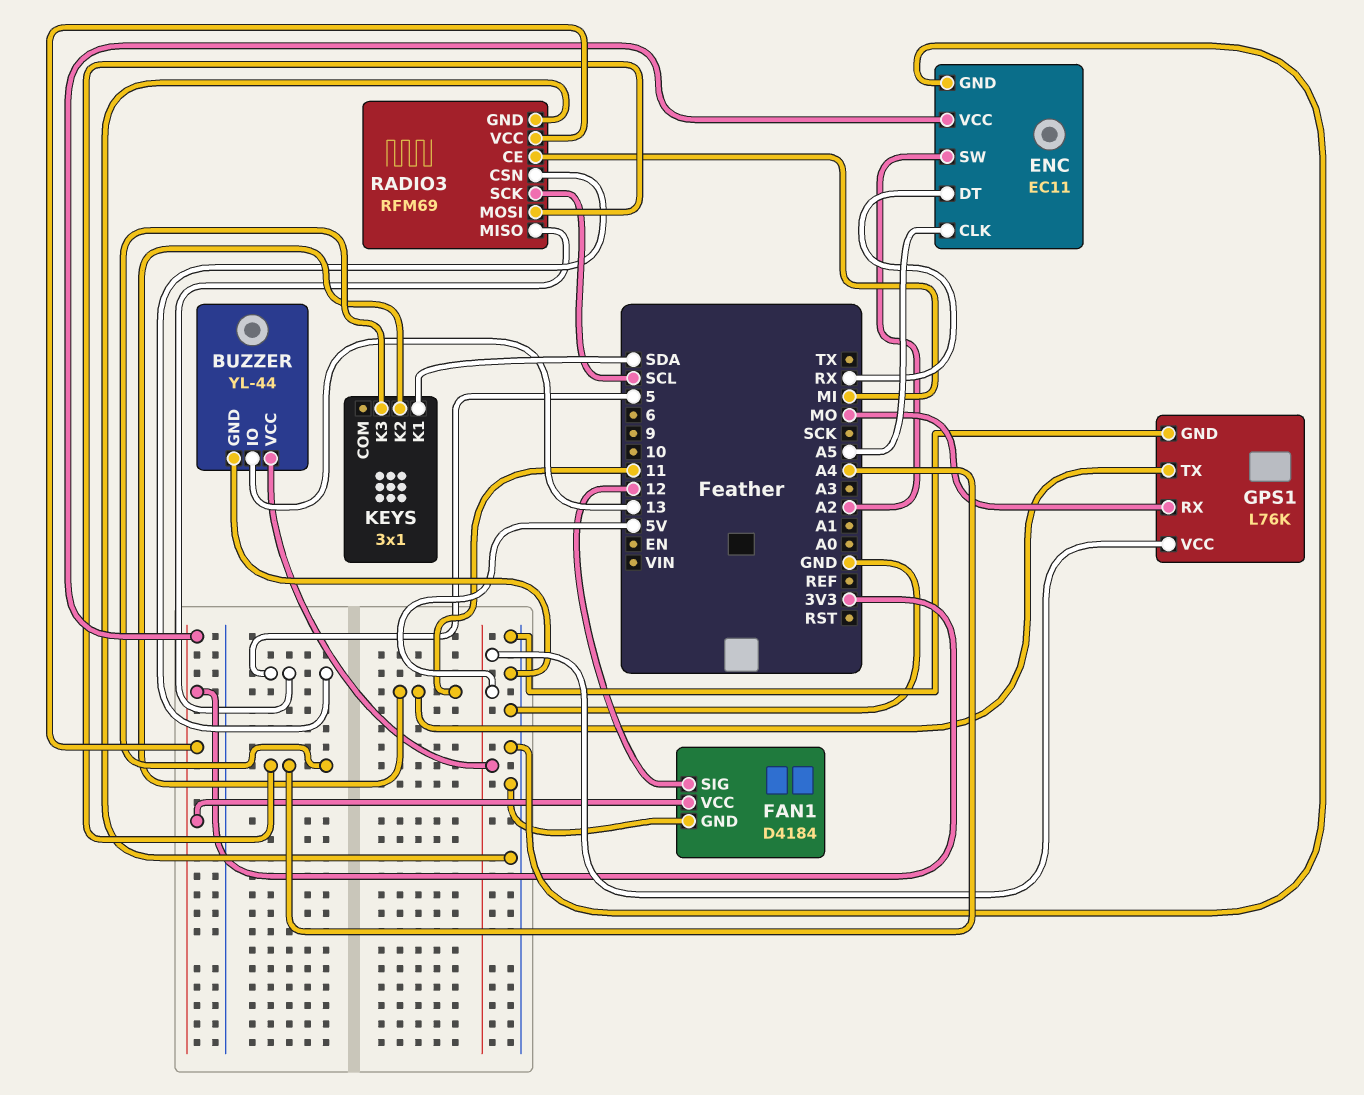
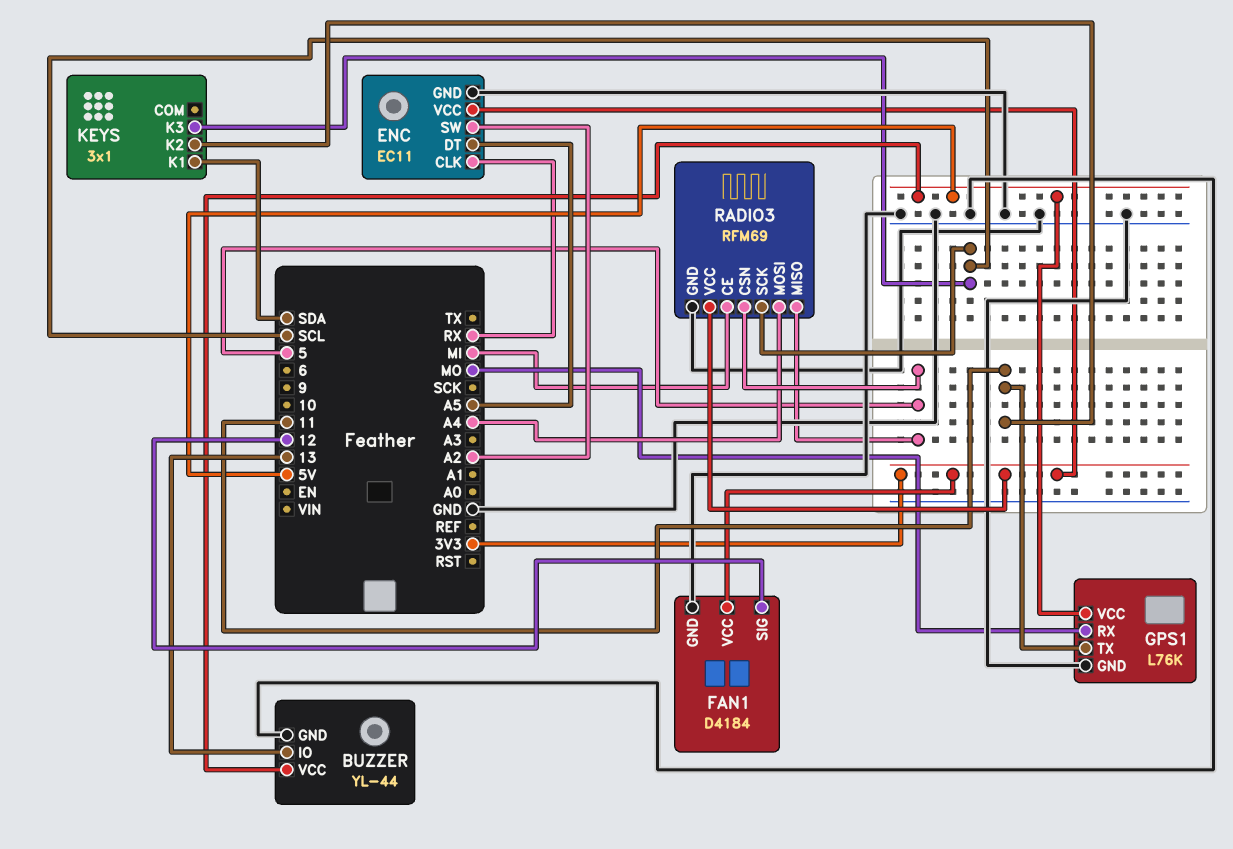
ENC pin CLK: A5 -> RX
ENC pin DT: RX -> A5
KEYS pin K3: A4 -> SCL

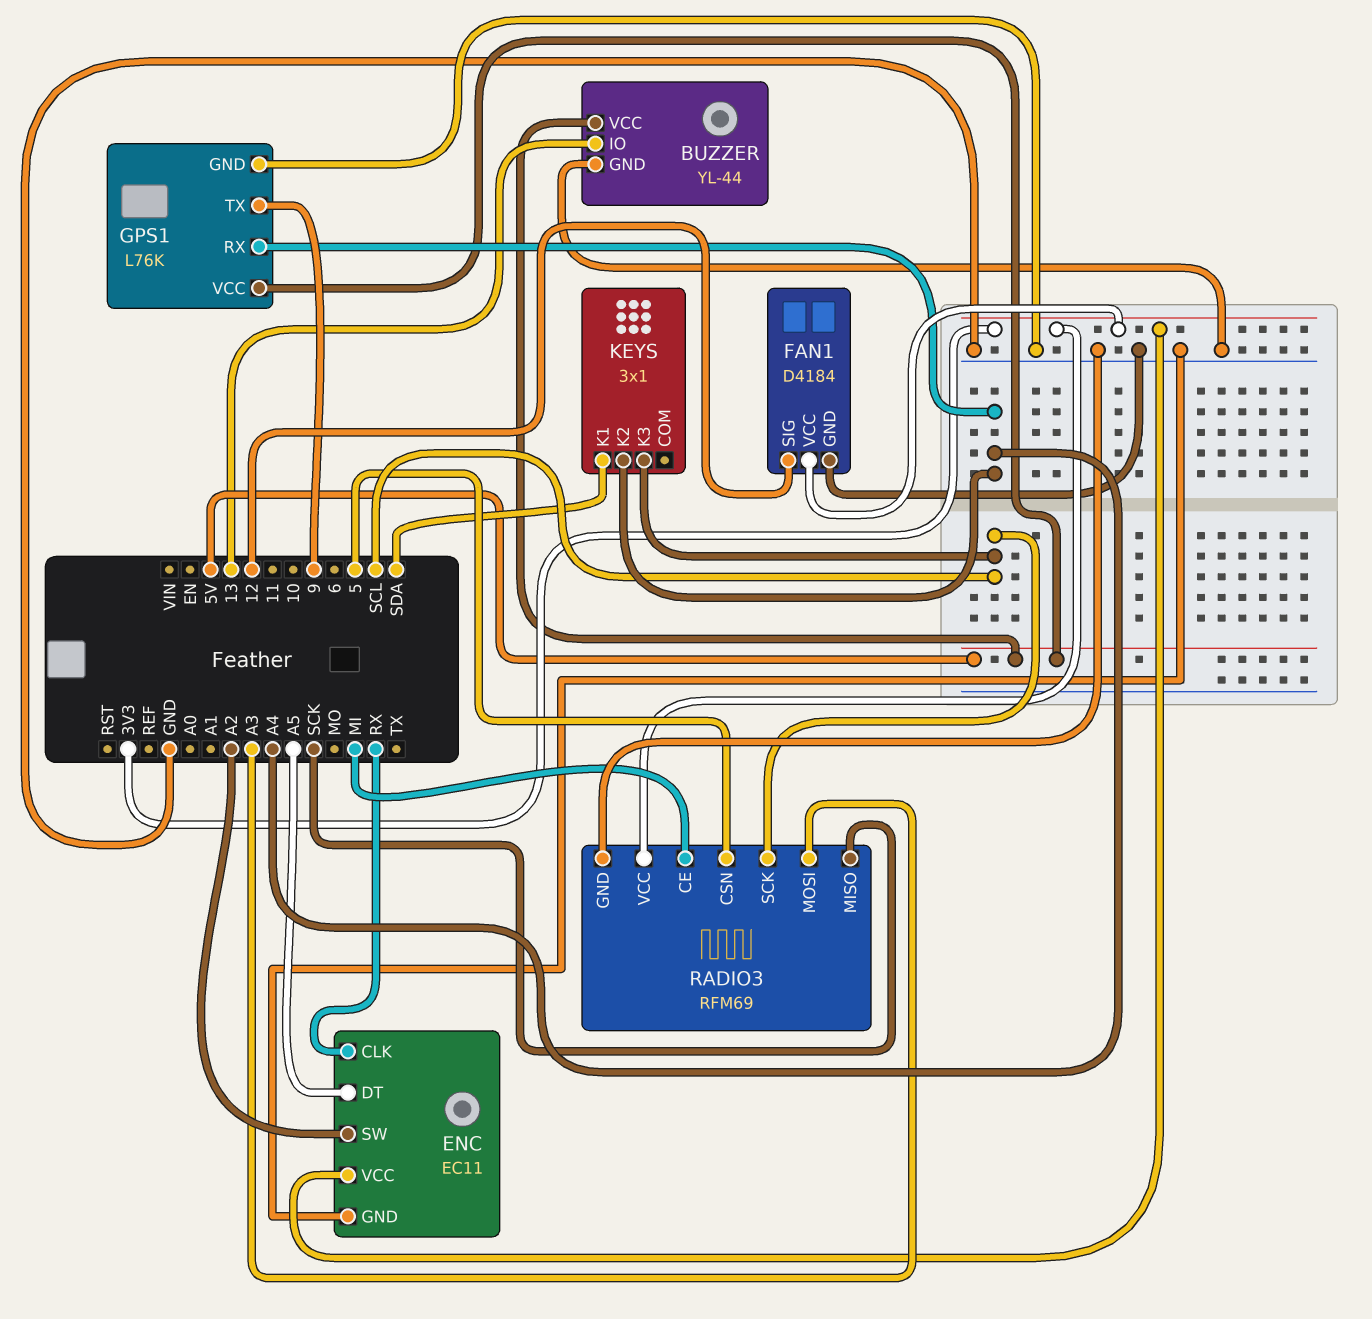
GPS1 pin RX: MO -> A4
GPS1 pin TX: 11 -> 9
KEYS pin K2: 11 -> A4
RADIO3 pin MISO: 5 -> SCK
RADIO3 pin MOSI: A4 -> A3

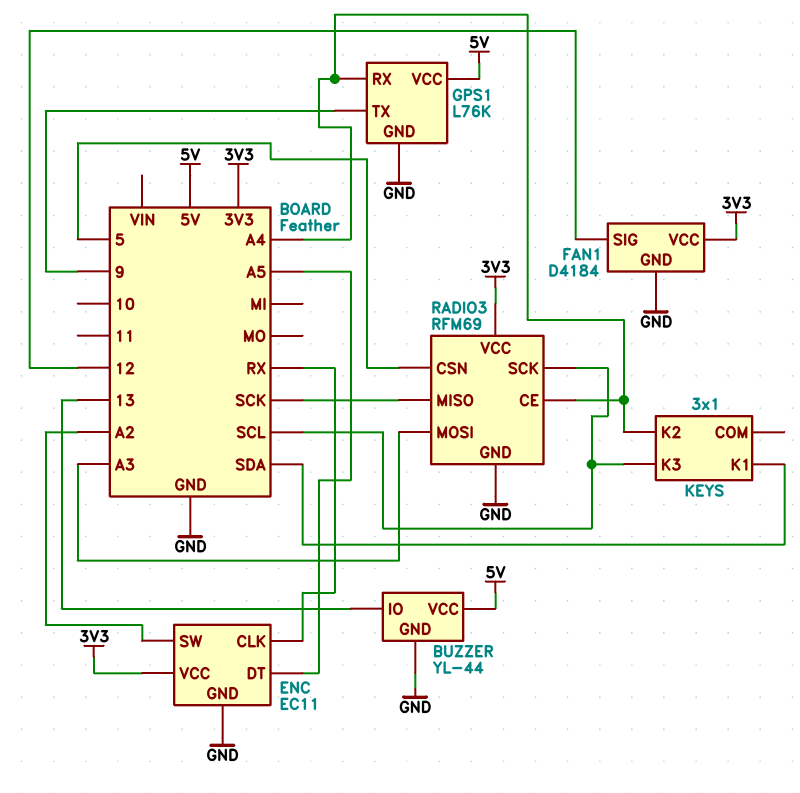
RADIO3 pin CE: MI -> A4

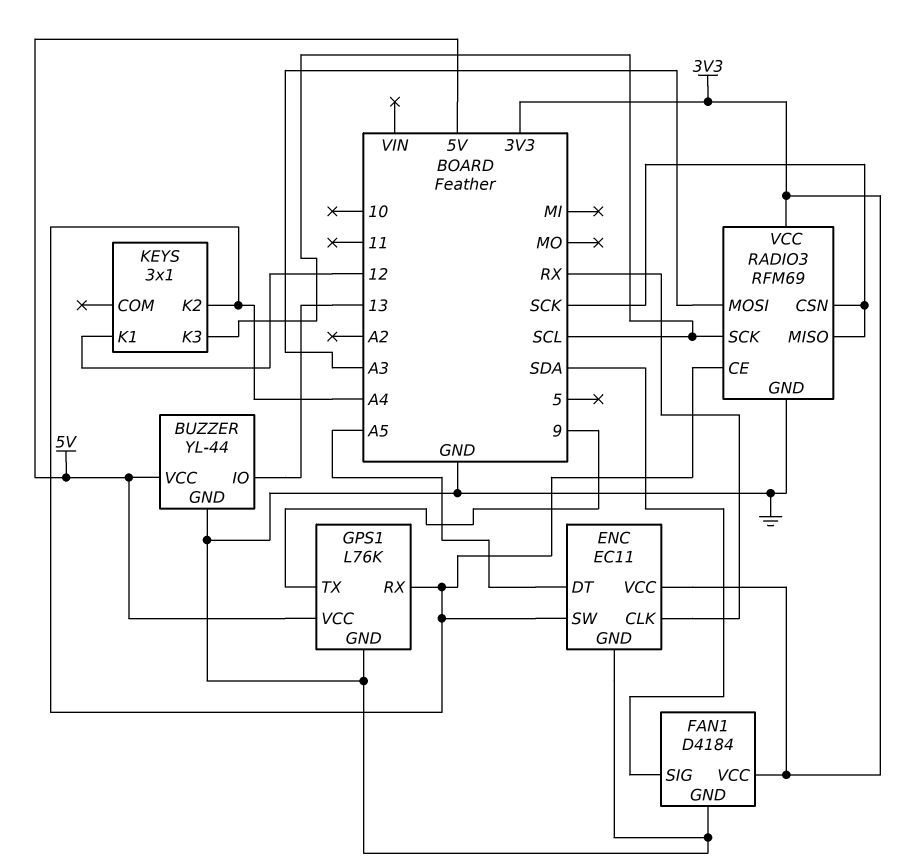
ENC pin SW: A2 -> A4
FAN1 pin SIG: 12 -> SDA
KEYS pin K1: SDA -> 12
RADIO3 pin CSN: 5 -> SCK

